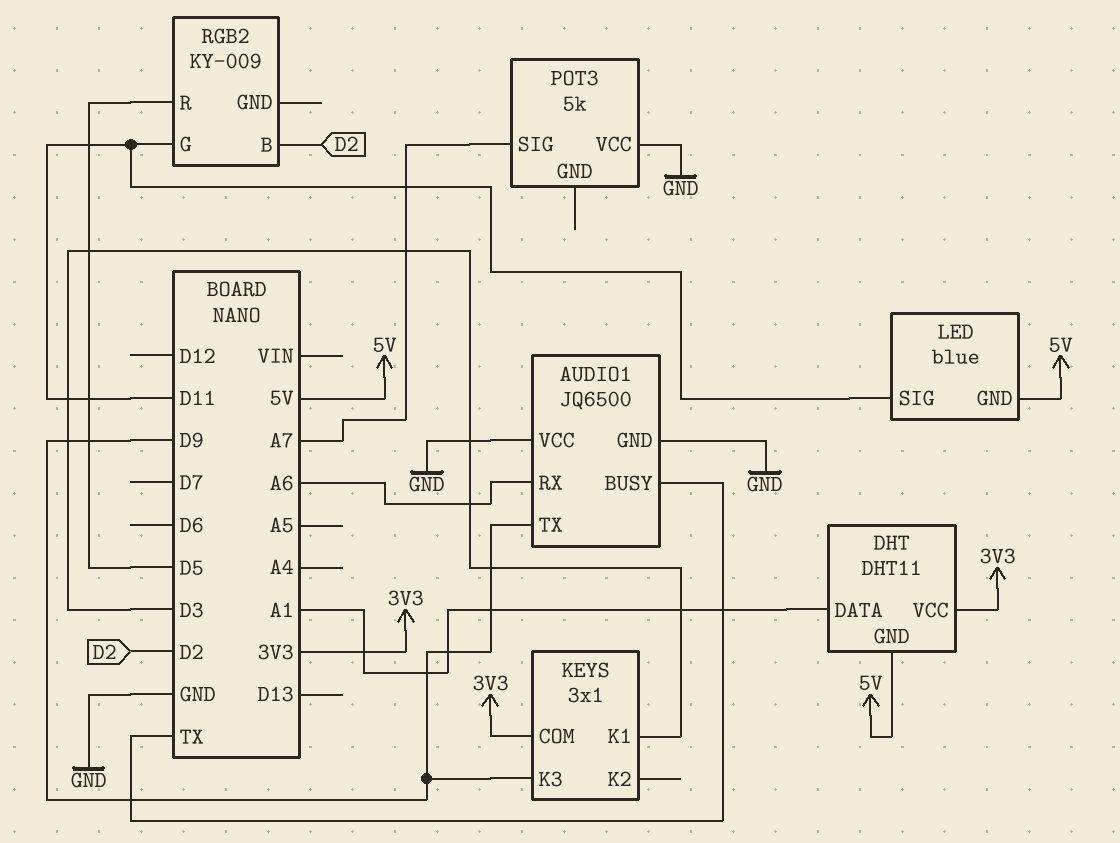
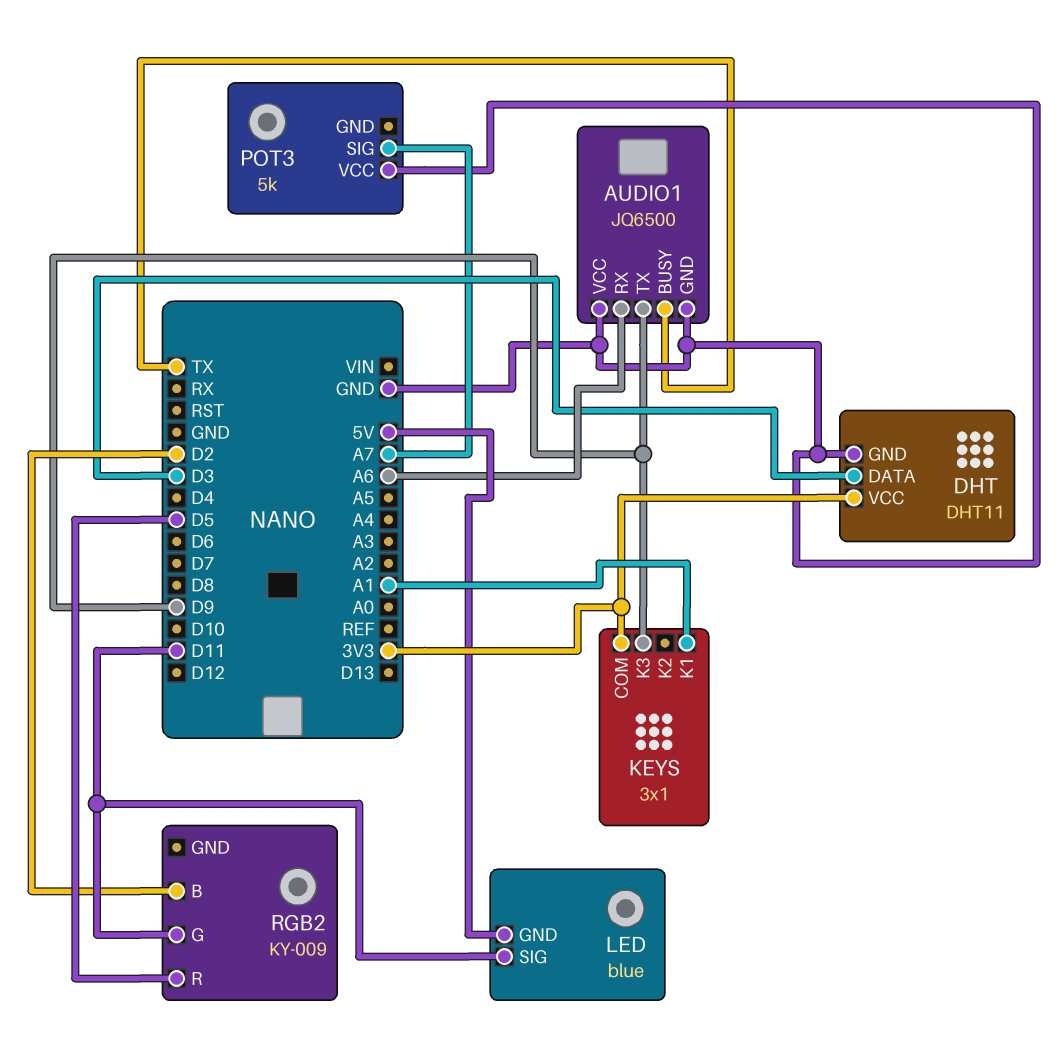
DHT pin DATA: A1 -> D3
DHT pin GND: 5V -> GND
KEYS pin K1: D3 -> A1

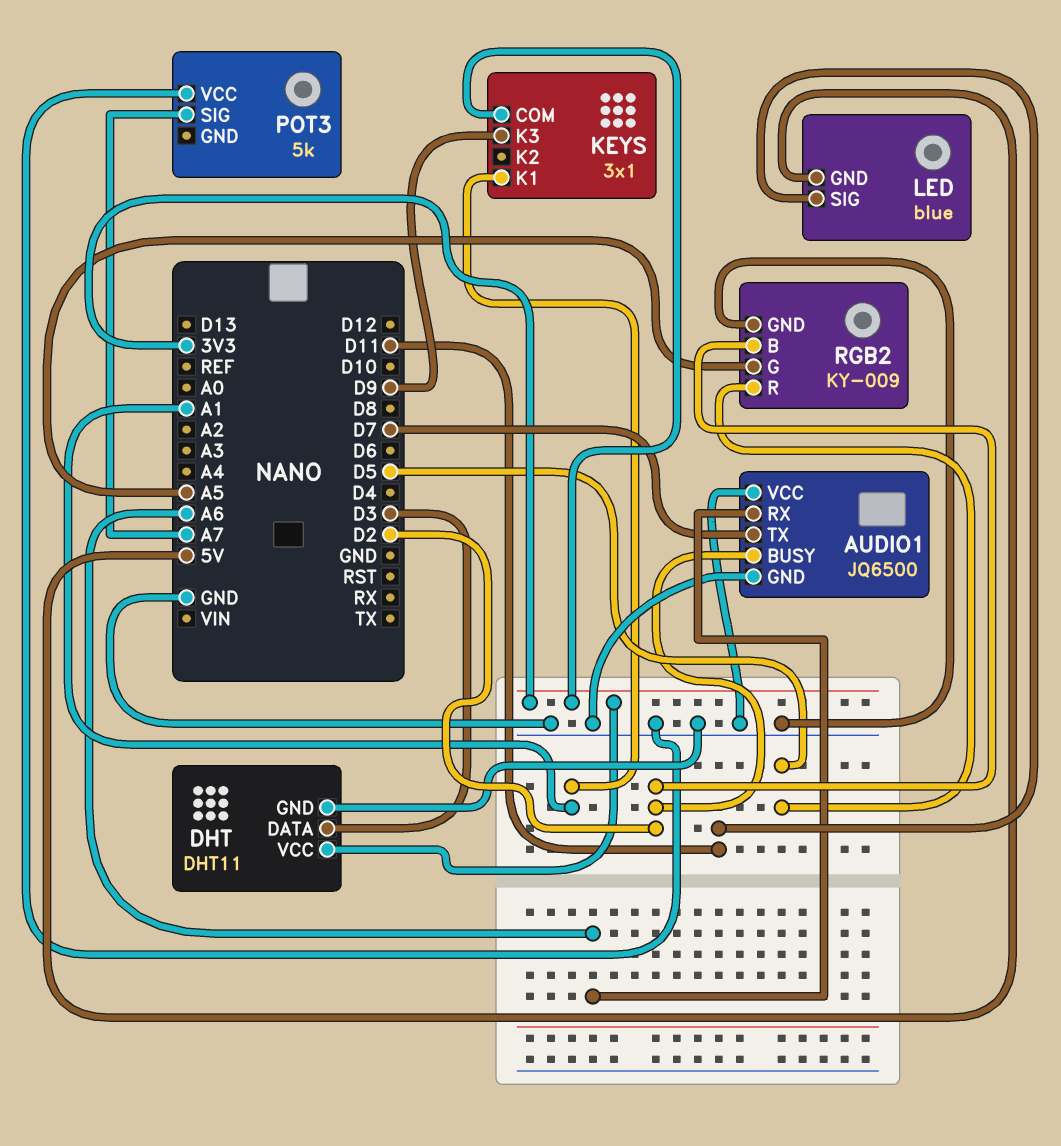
AUDIO1 pin BUSY: TX -> D2
AUDIO1 pin TX: D9 -> D7
RGB2 pin G: D11 -> A5
RGB2 pin GND: none -> GND

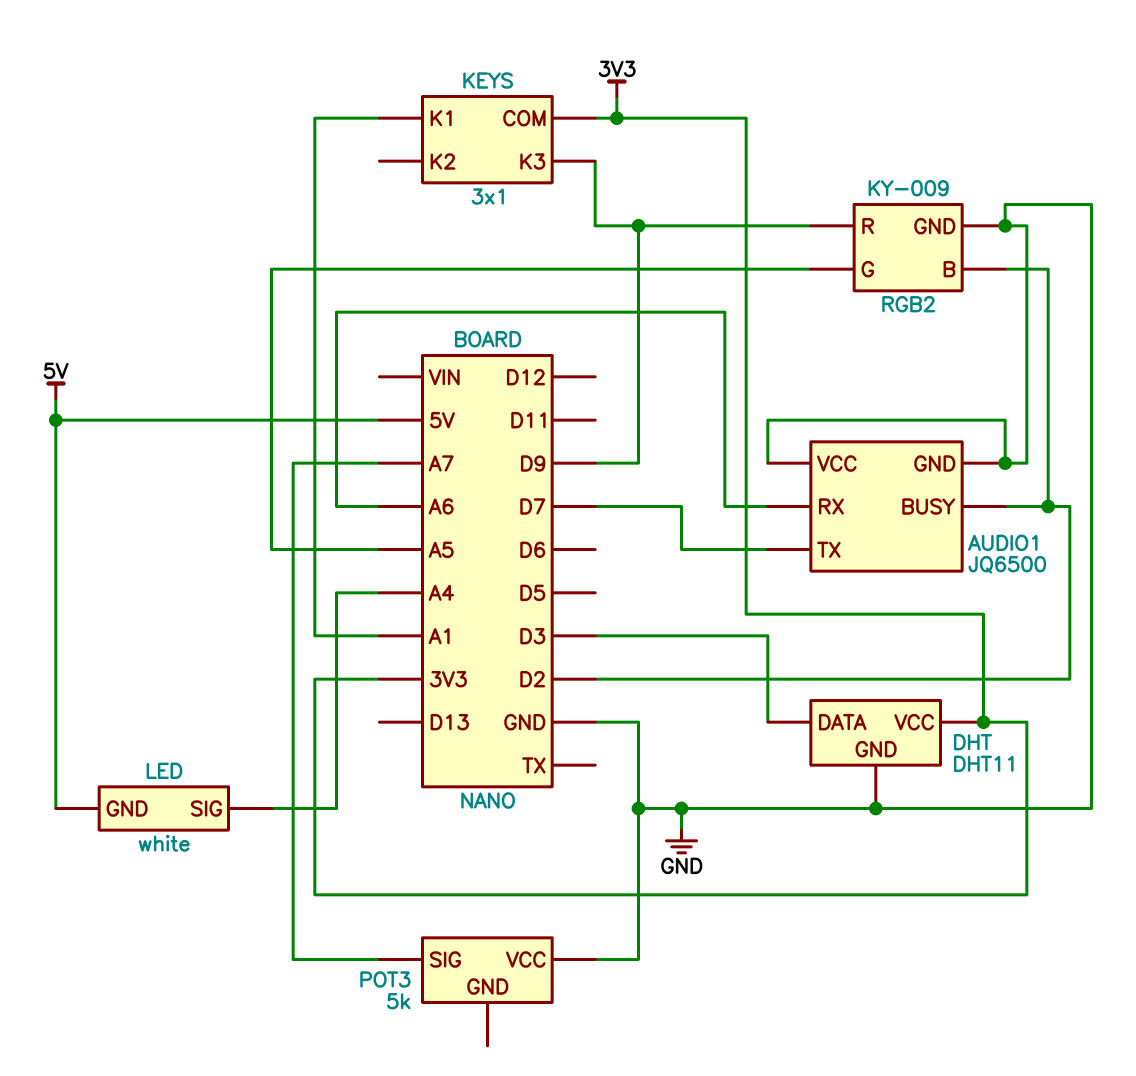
LED: blue -> white
LED pin SIG: D11 -> A4
RGB2 pin R: D5 -> D9

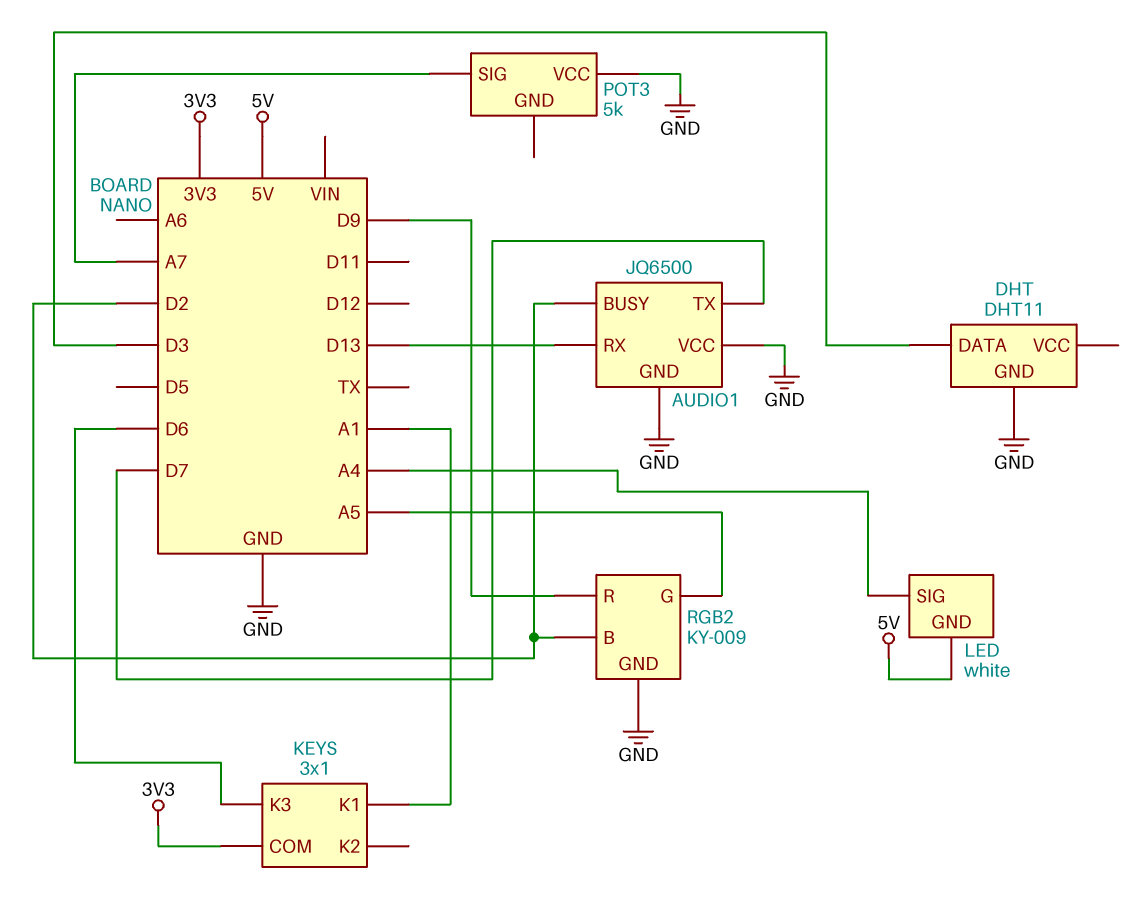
AUDIO1 pin RX: A6 -> D13
DHT pin VCC: 3V3 -> none
KEYS pin K3: D9 -> D6

